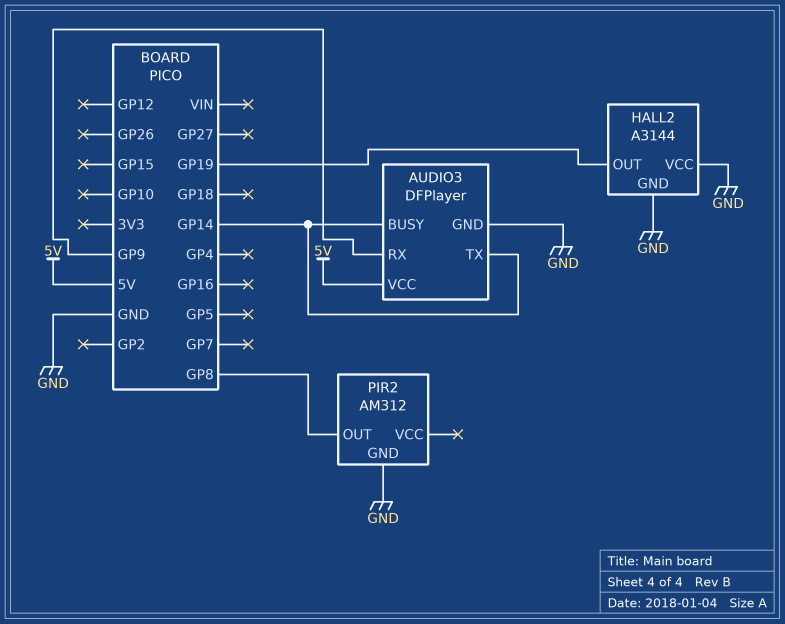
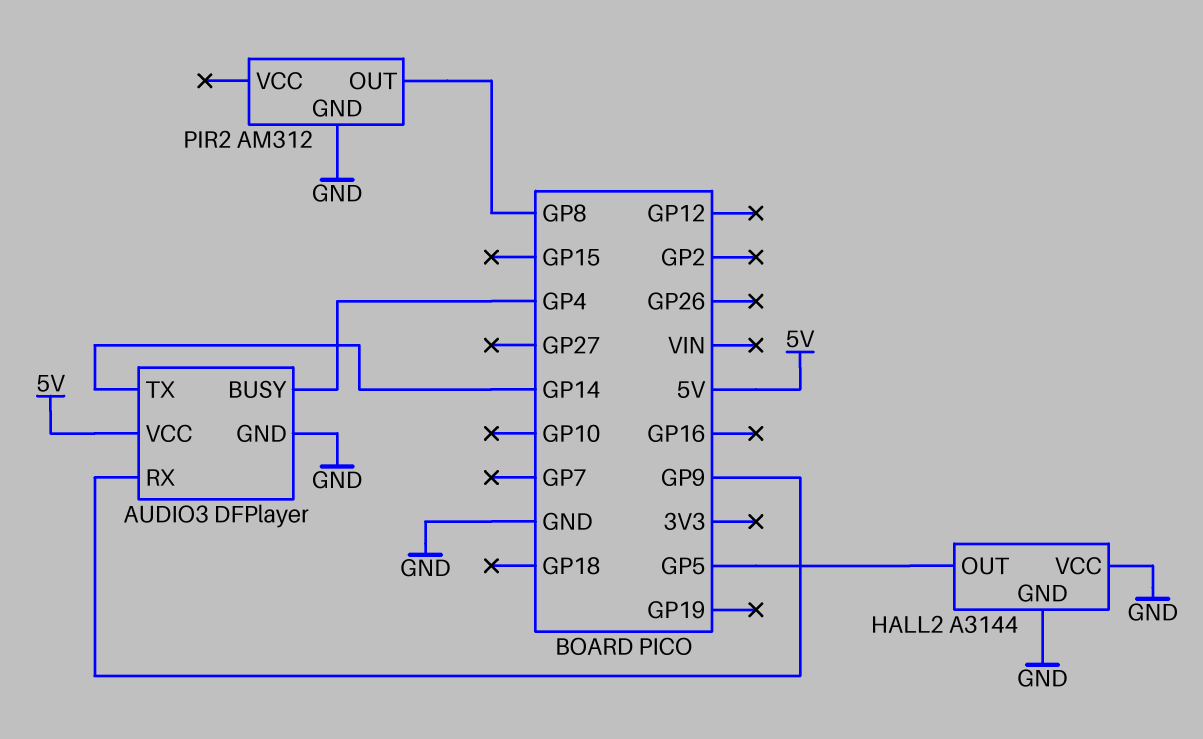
AUDIO3 pin BUSY: GP14 -> GP4
HALL2 pin OUT: GP19 -> GP5

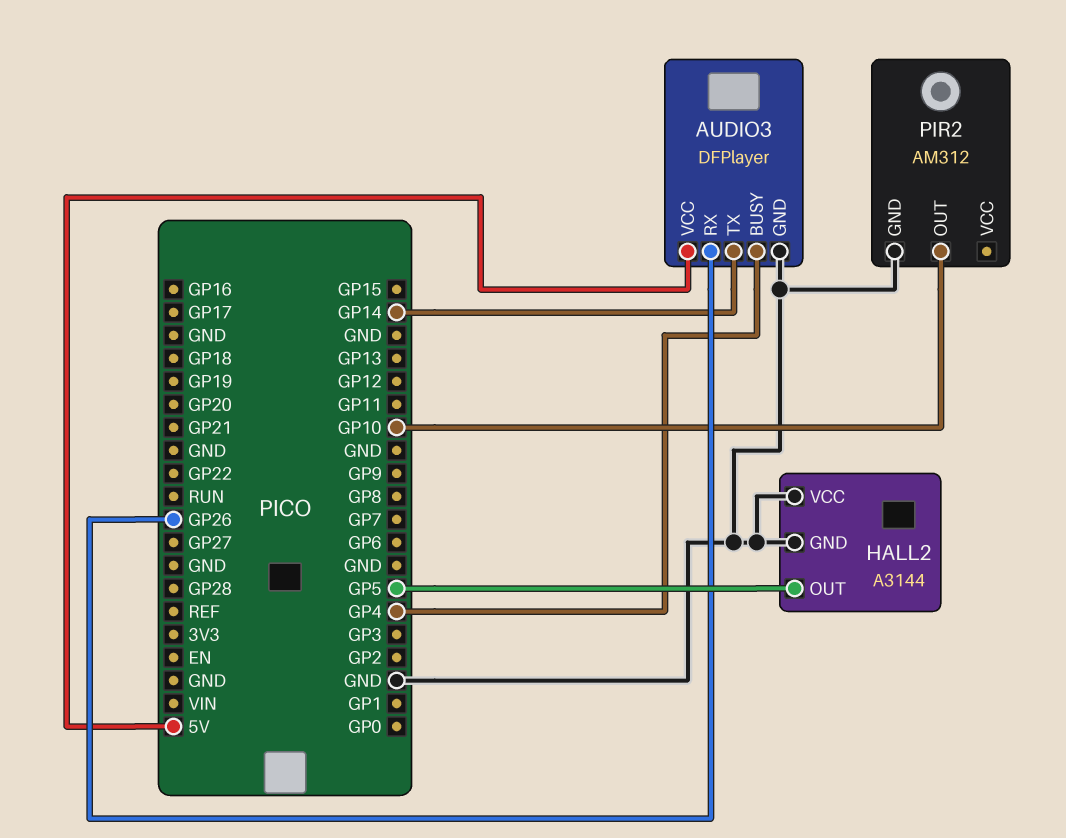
AUDIO3 pin RX: GP9 -> GP26
PIR2 pin OUT: GP8 -> GP10

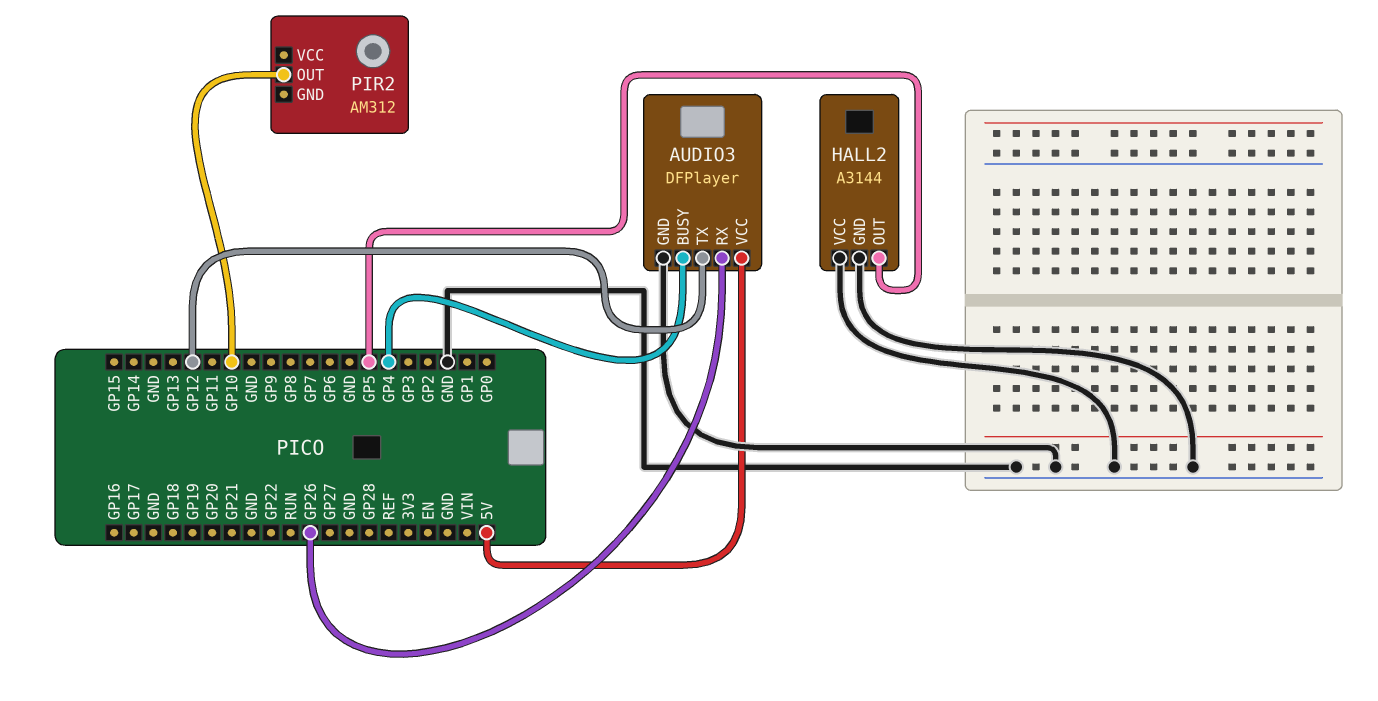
AUDIO3 pin TX: GP14 -> GP12
PIR2 pin GND: GND -> none

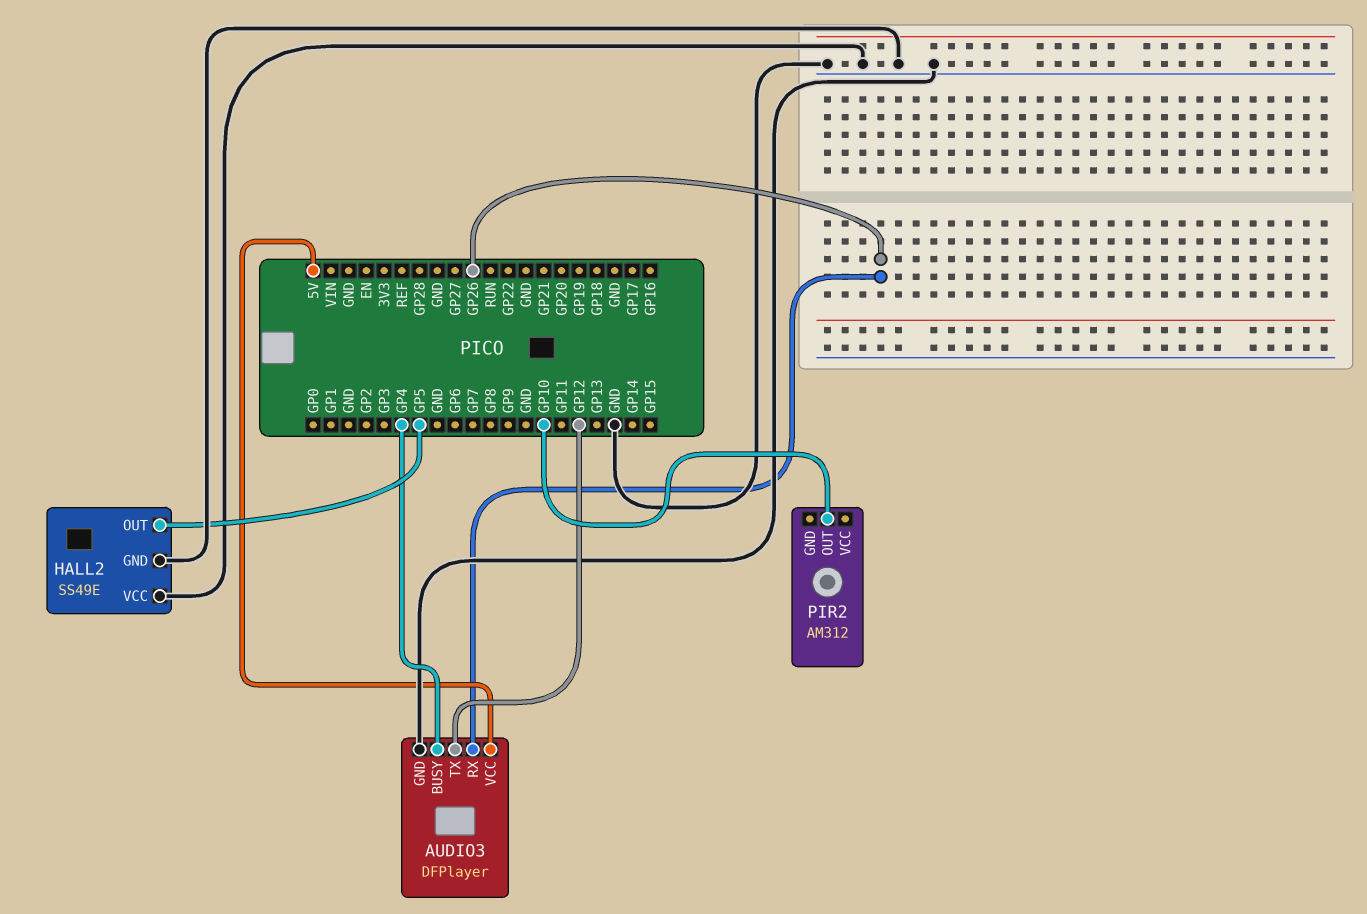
HALL2: A3144 -> SS49E

